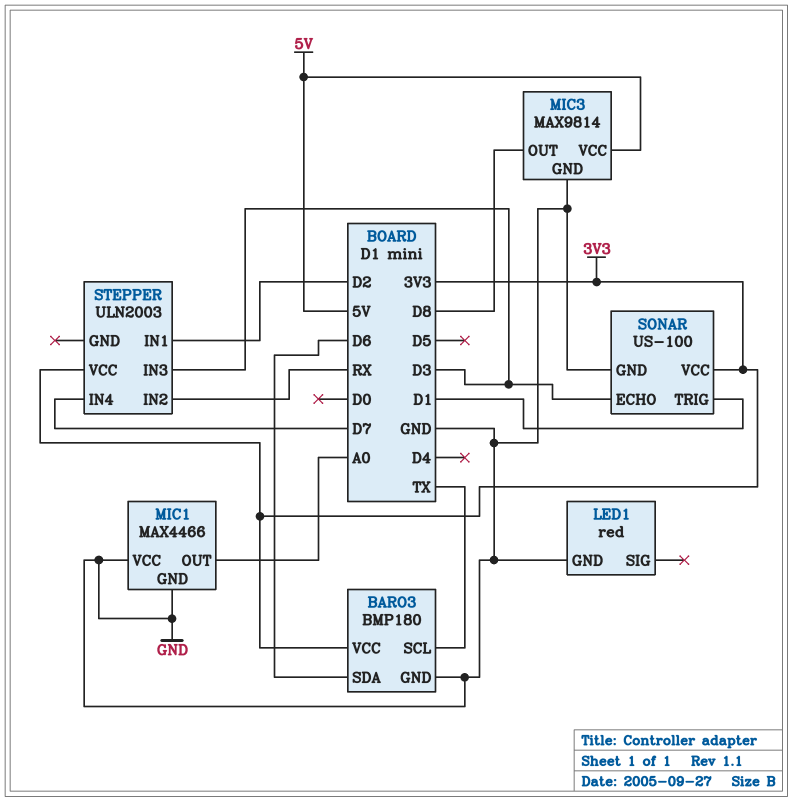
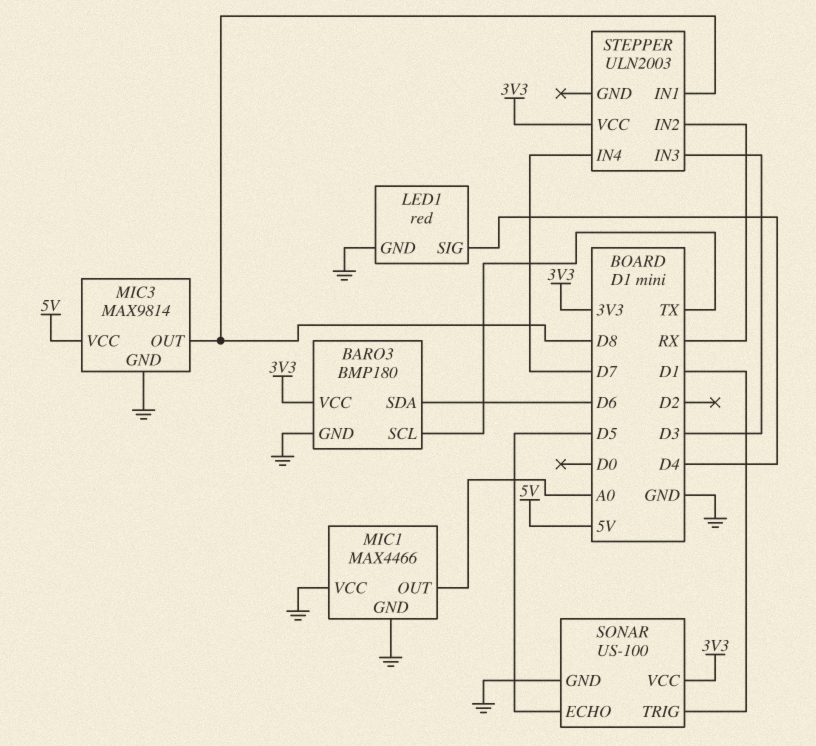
LED1 pin SIG: none -> D4
SONAR pin ECHO: D3 -> D5
STEPPER pin IN1: D2 -> D8

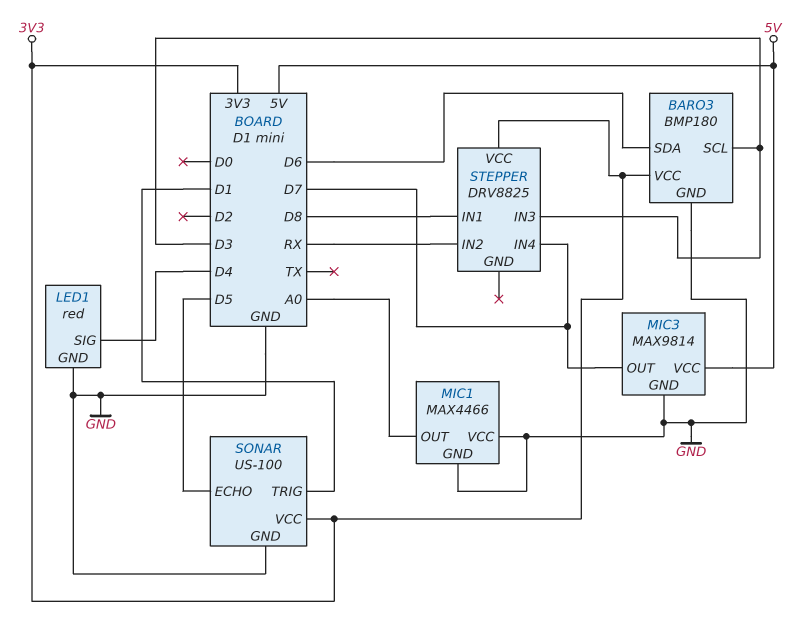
BARO3 pin SCL: TX -> D3
MIC3 pin OUT: D8 -> D7
STEPPER: ULN2003 -> DRV8825

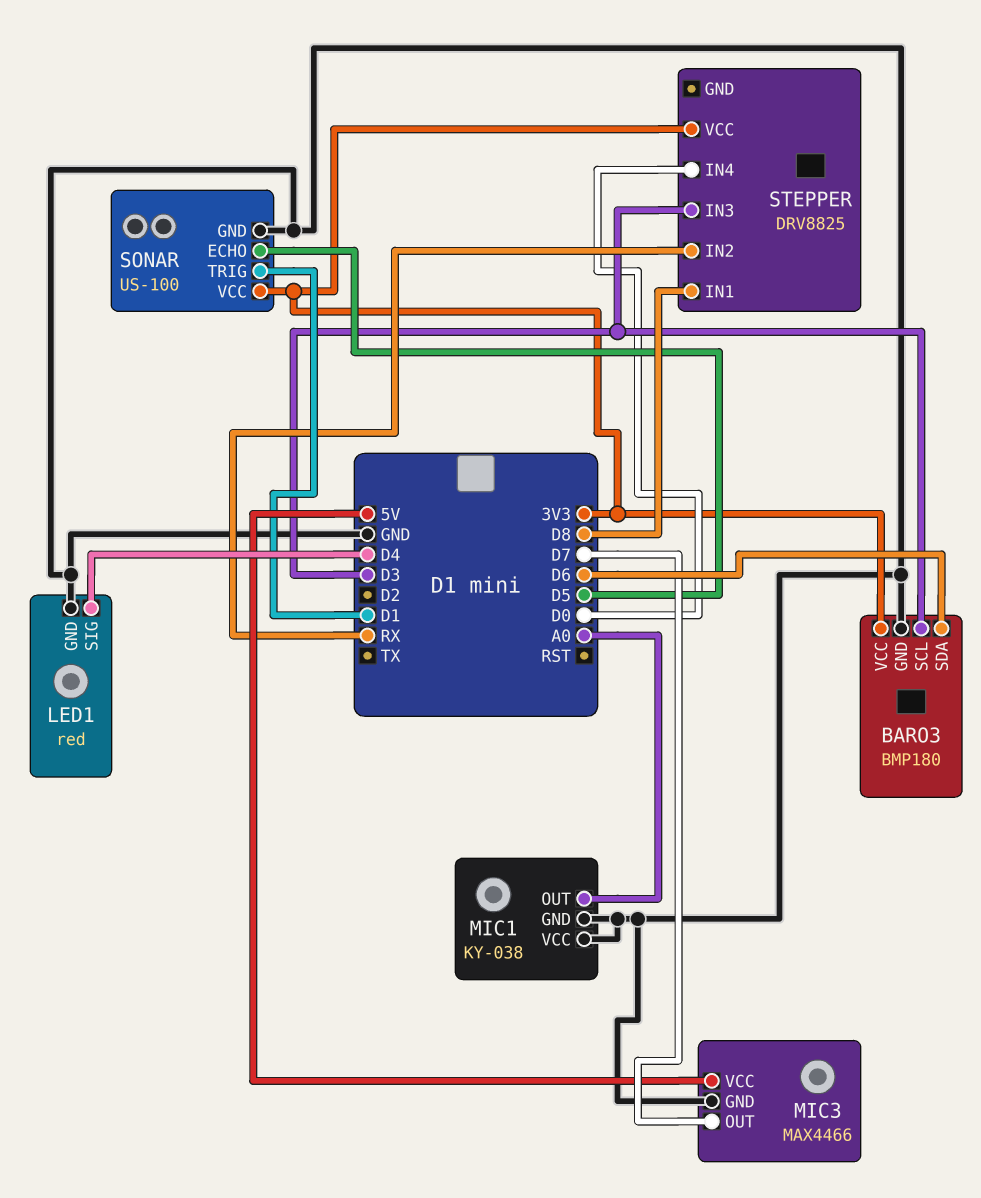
MIC1: MAX4466 -> KY-038
MIC3: MAX9814 -> MAX4466
STEPPER pin IN4: D7 -> D0

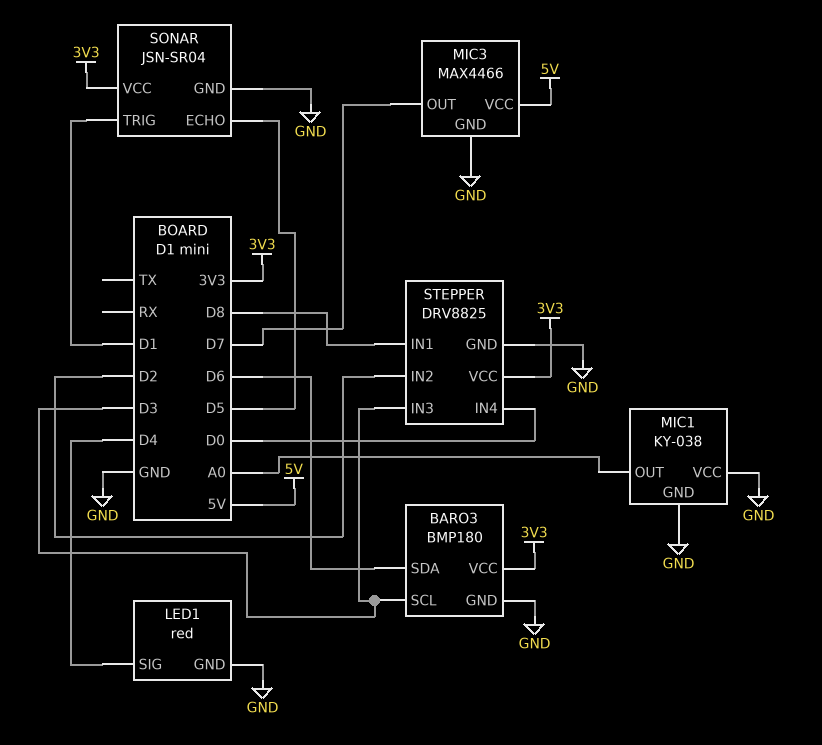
SONAR: US-100 -> JSN-SR04
STEPPER pin GND: none -> GND
STEPPER pin IN2: RX -> D2

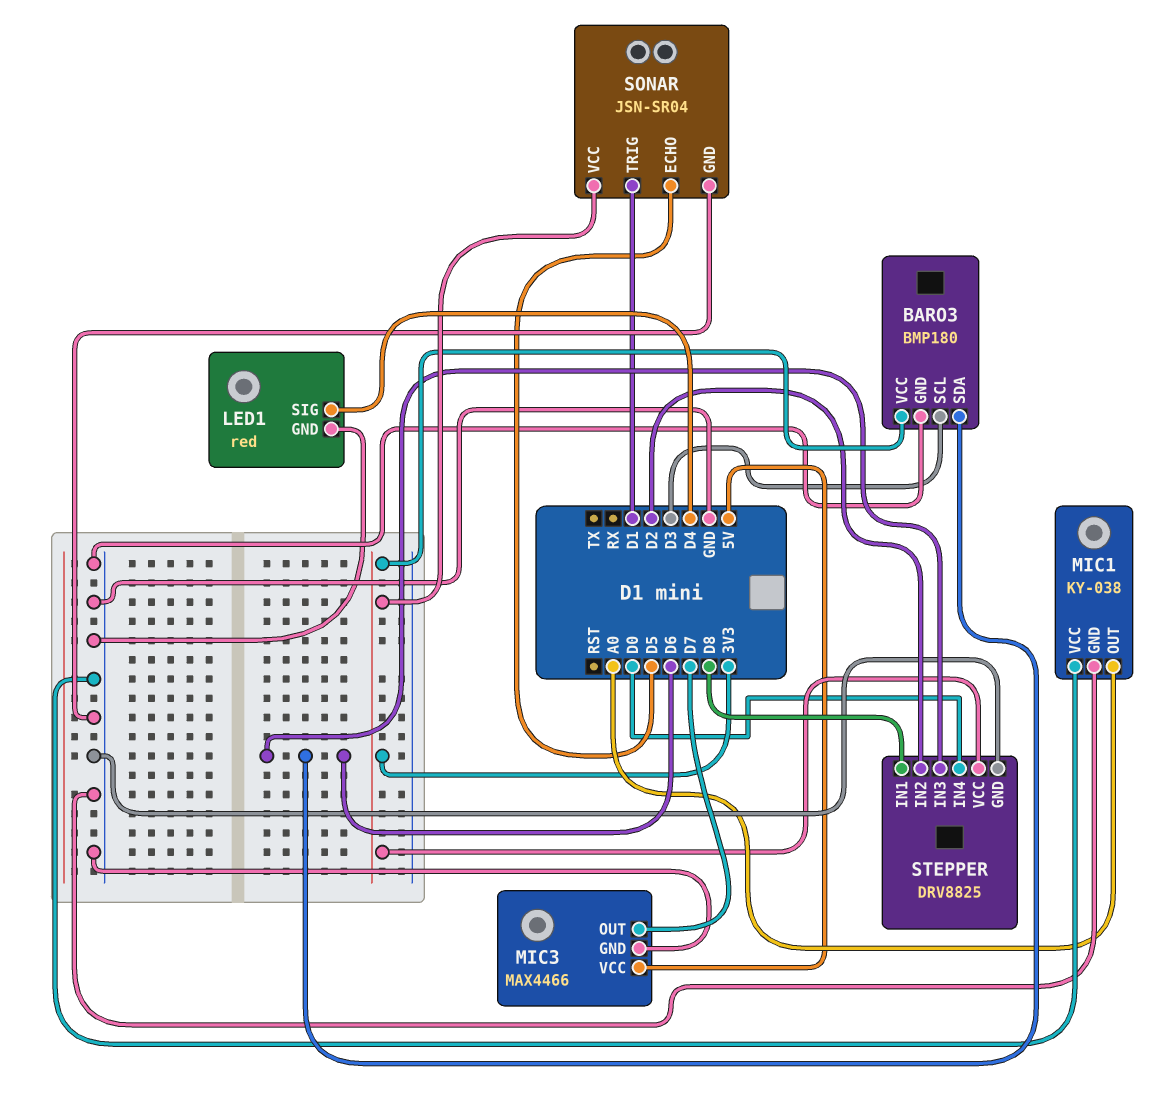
STEPPER pin IN3: D3 -> D6

